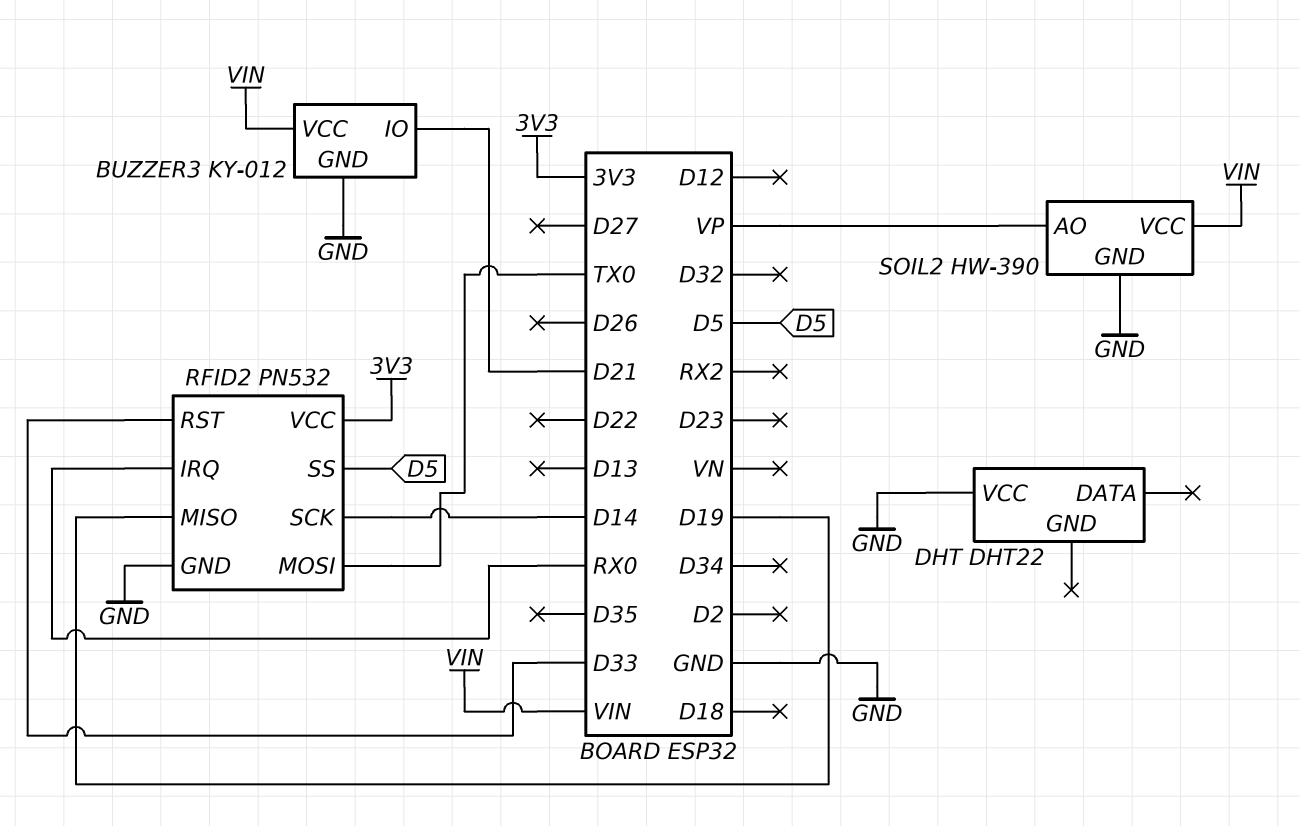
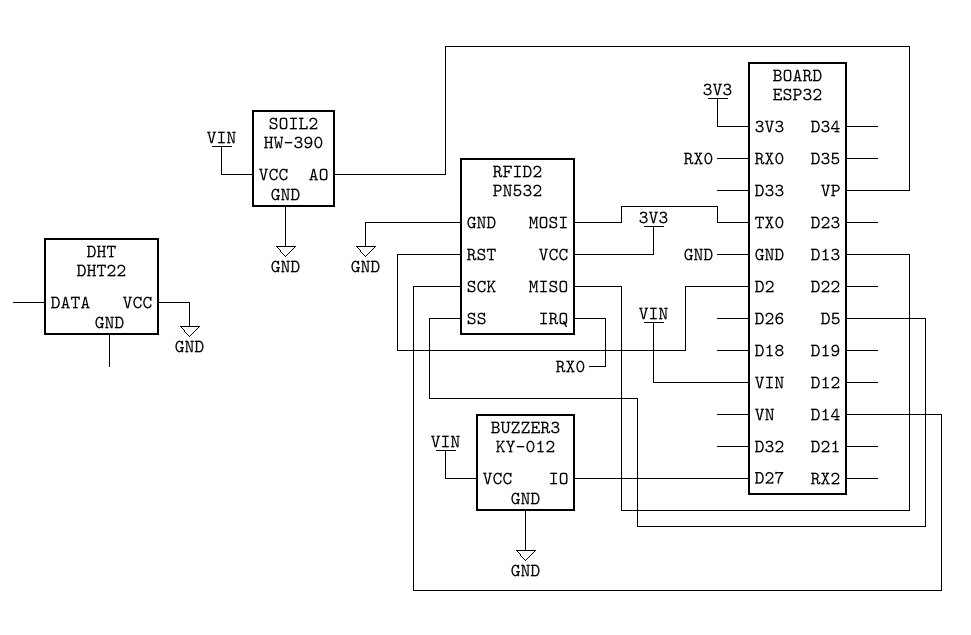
BUZZER3 pin IO: D21 -> D27
RFID2 pin MISO: D19 -> D13
RFID2 pin RST: D33 -> D2

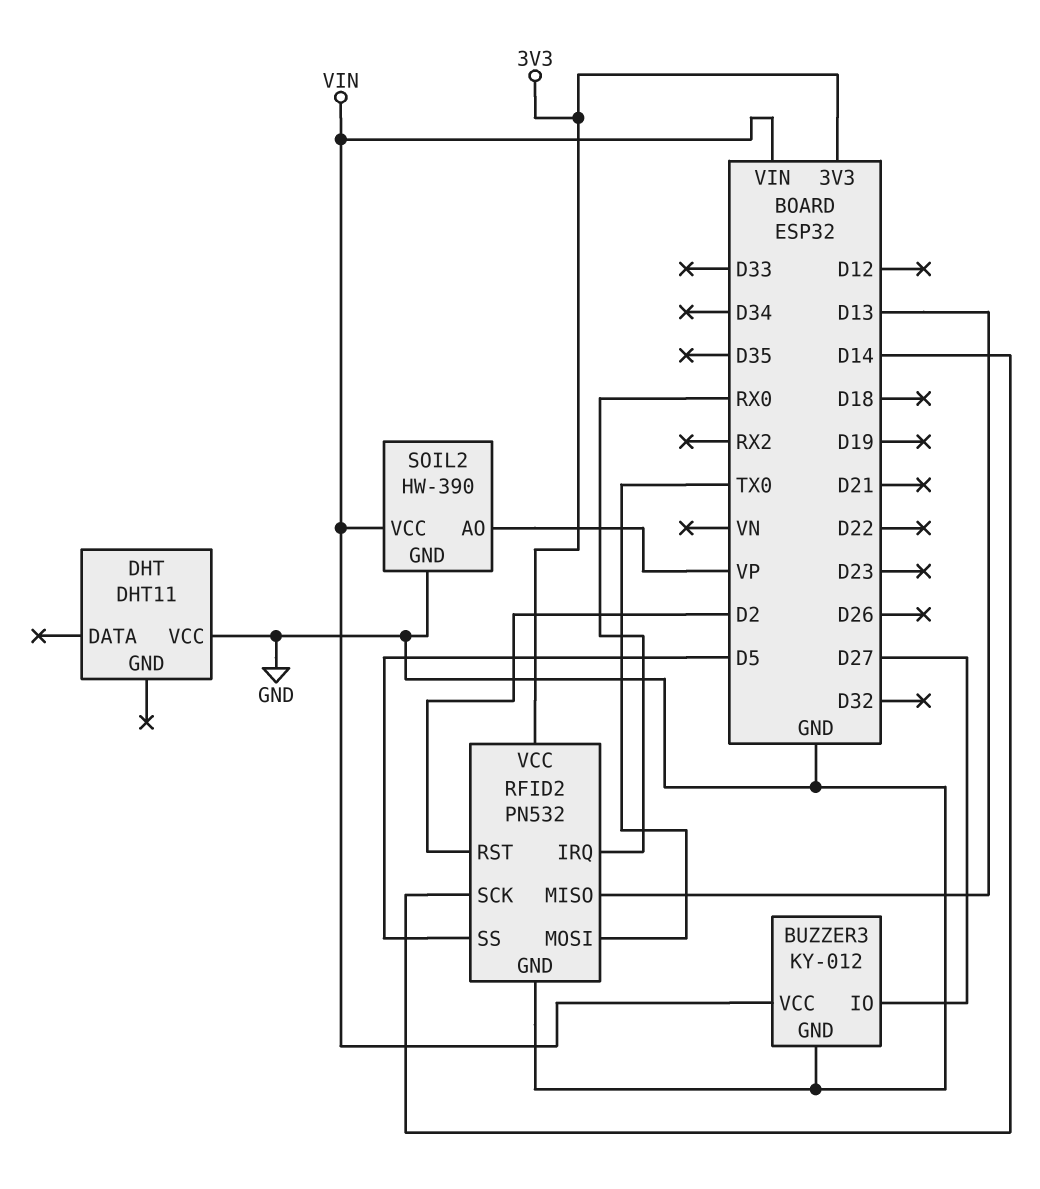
DHT: DHT22 -> DHT11

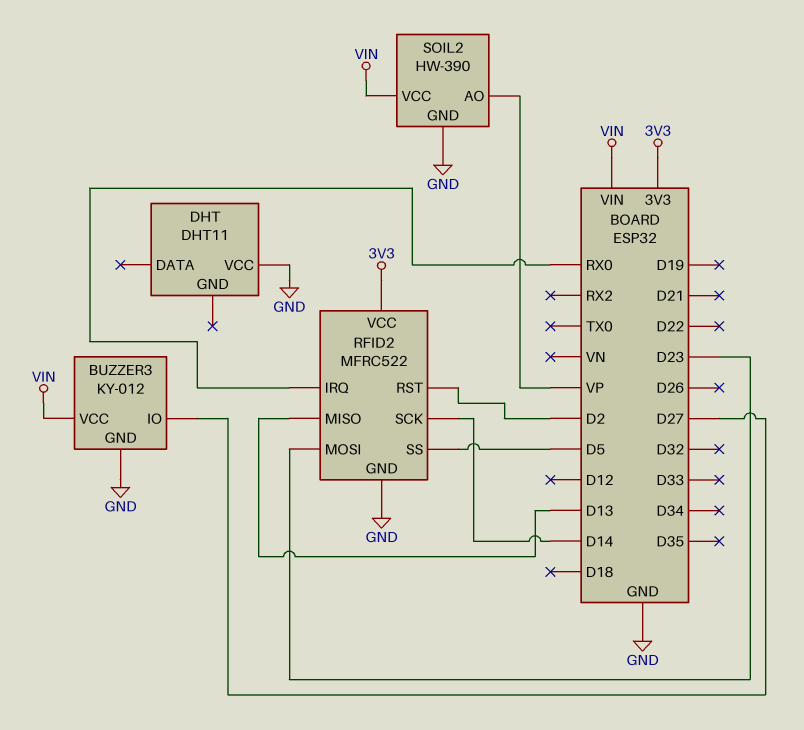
RFID2: PN532 -> MFRC522
RFID2 pin MOSI: TX0 -> D23

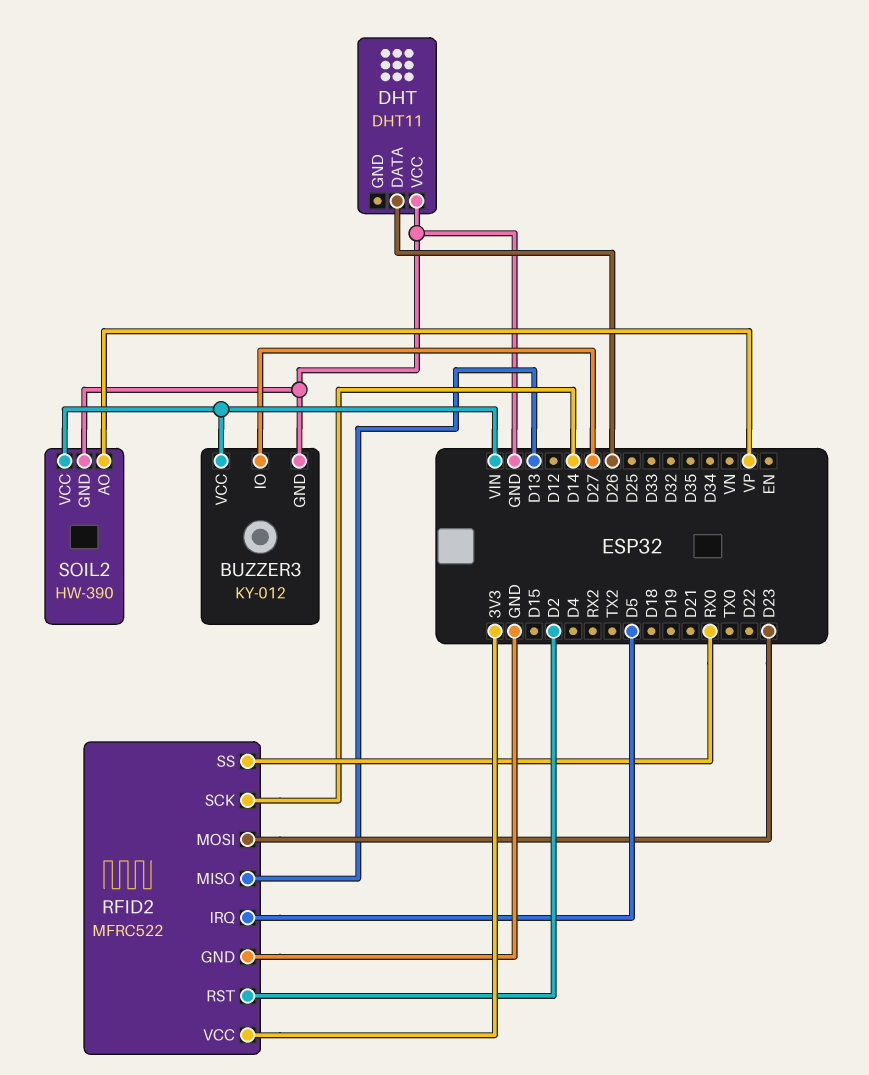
DHT pin DATA: none -> D26
RFID2 pin IRQ: RX0 -> D5
RFID2 pin SS: D5 -> RX0

